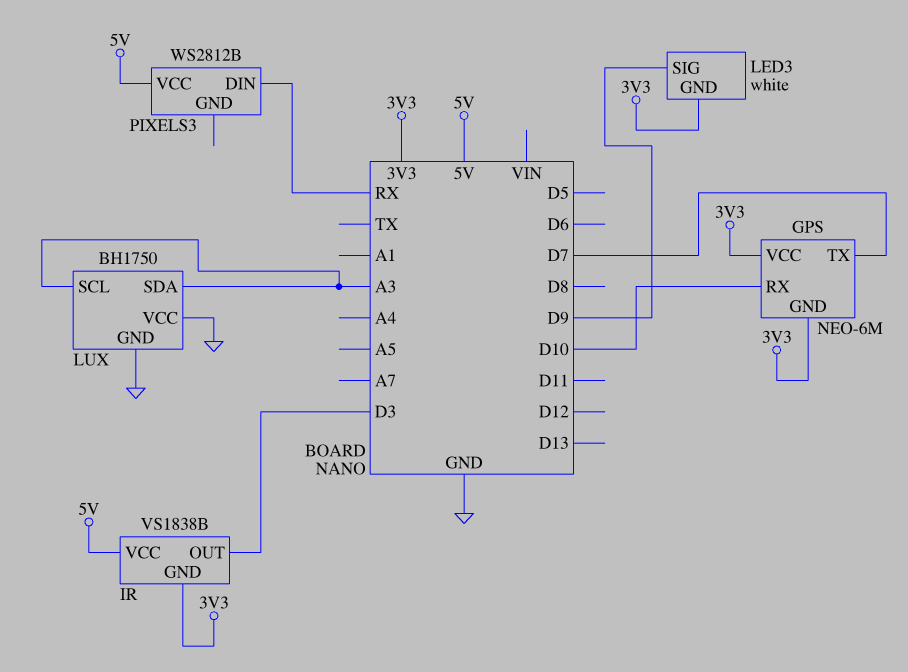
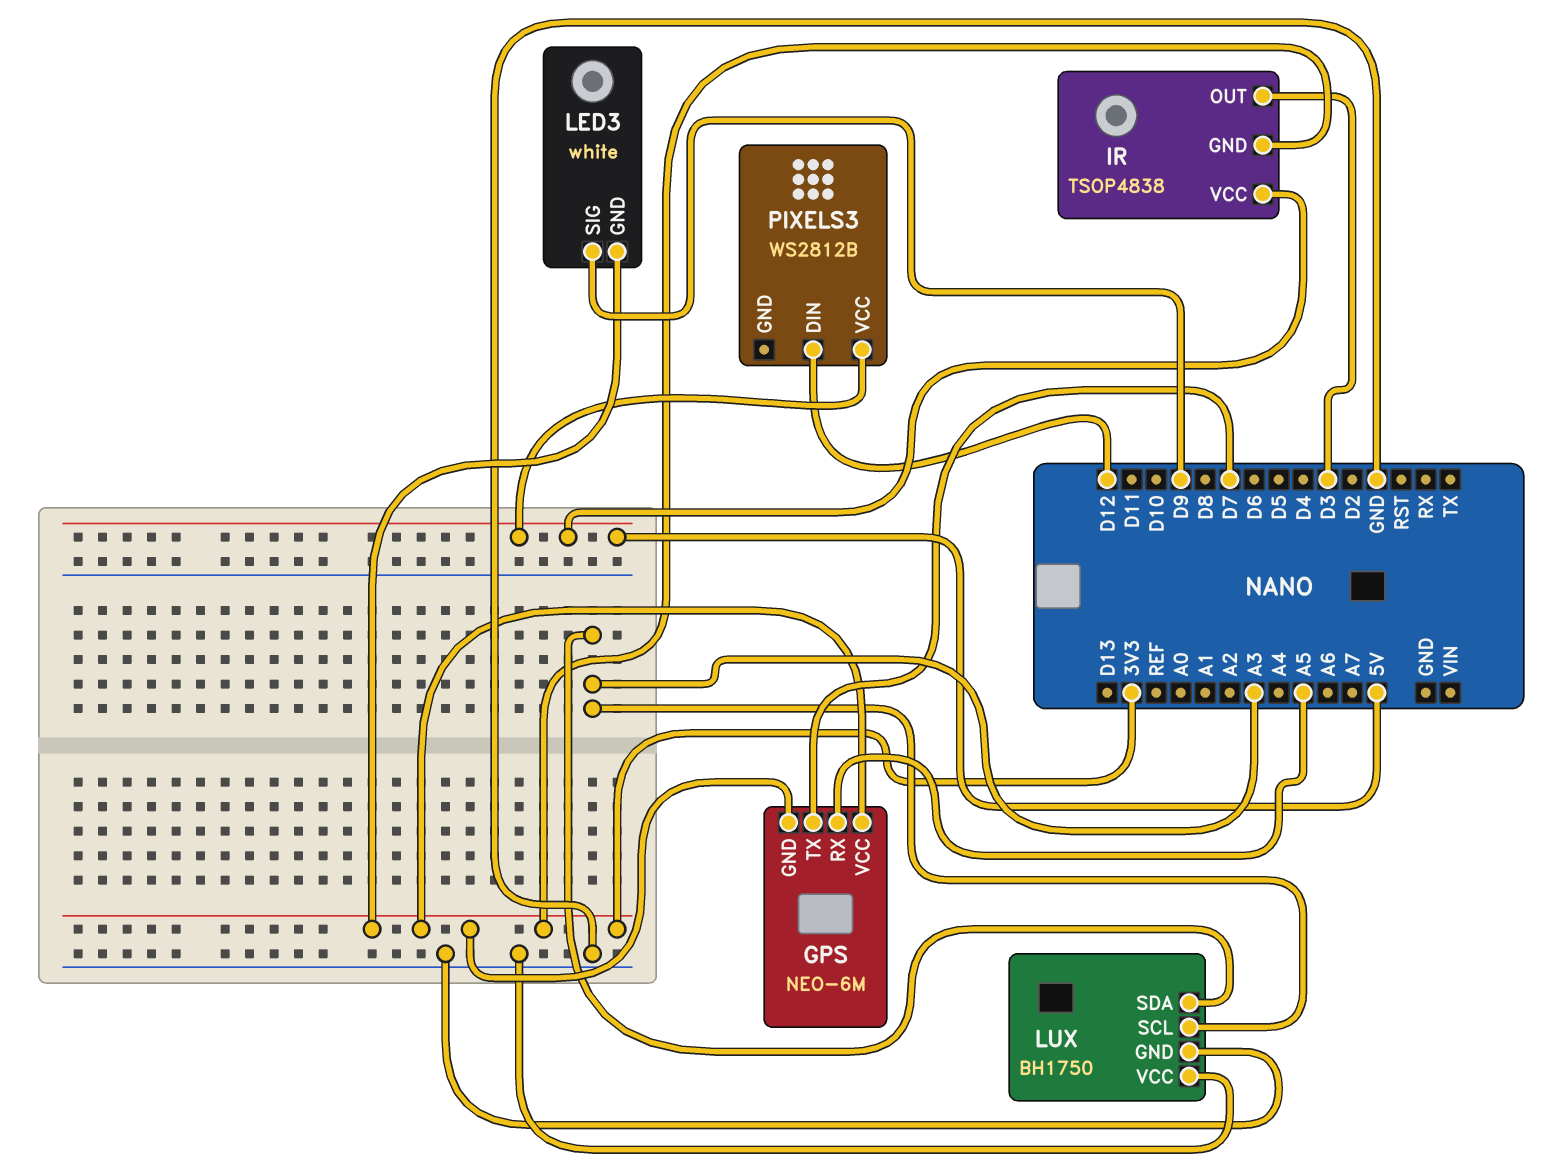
GPS pin RX: D10 -> A5
IR: VS1838B -> TSOP4838
PIXELS3 pin DIN: RX -> D12

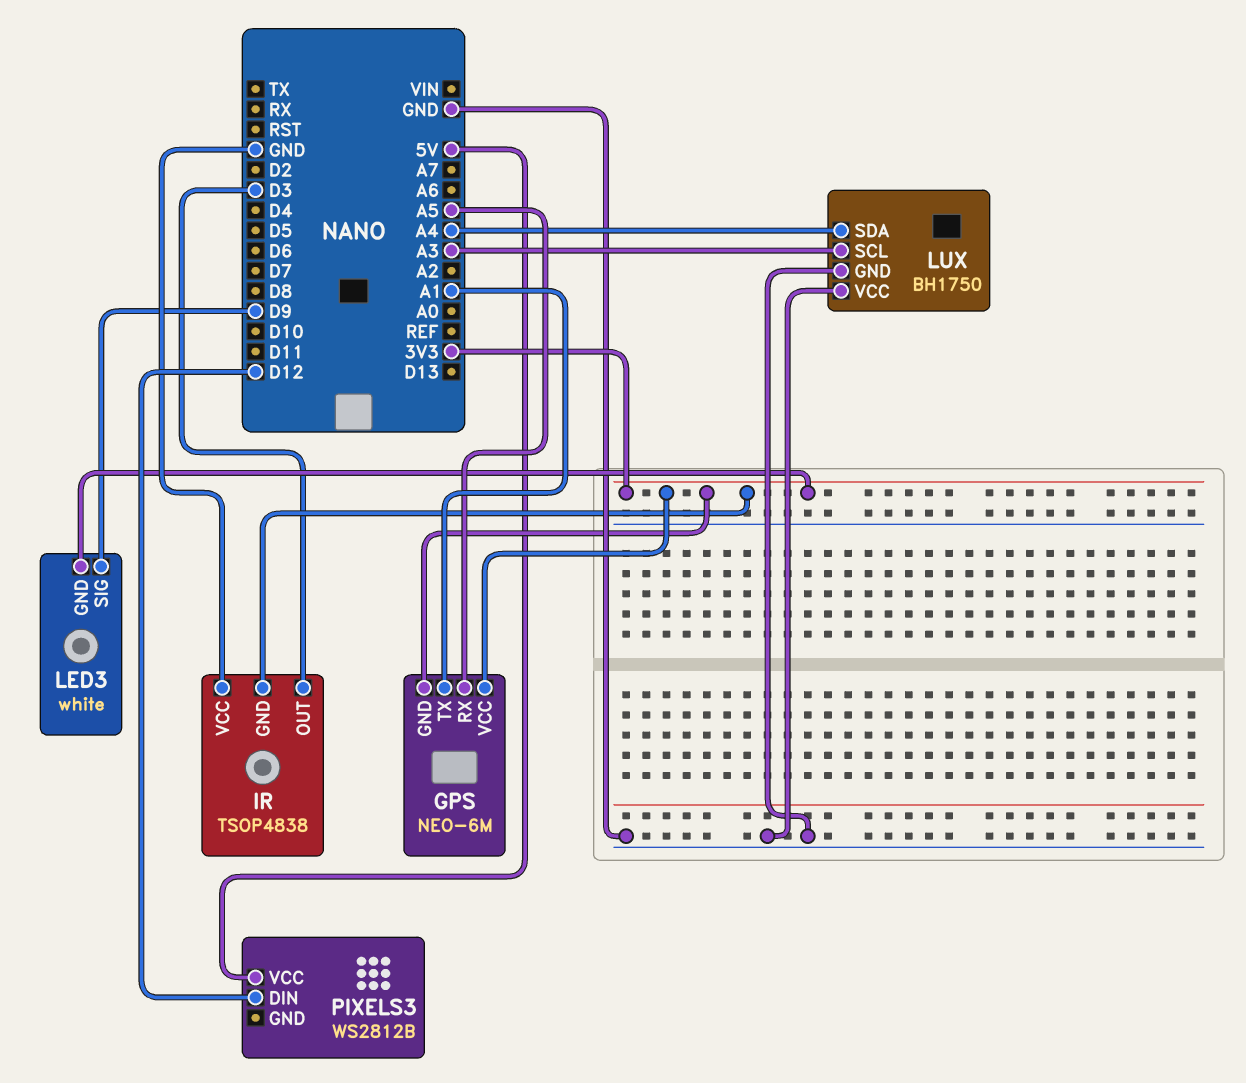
GPS pin TX: D7 -> A1
IR pin VCC: 5V -> GND
LUX pin SDA: A3 -> A4

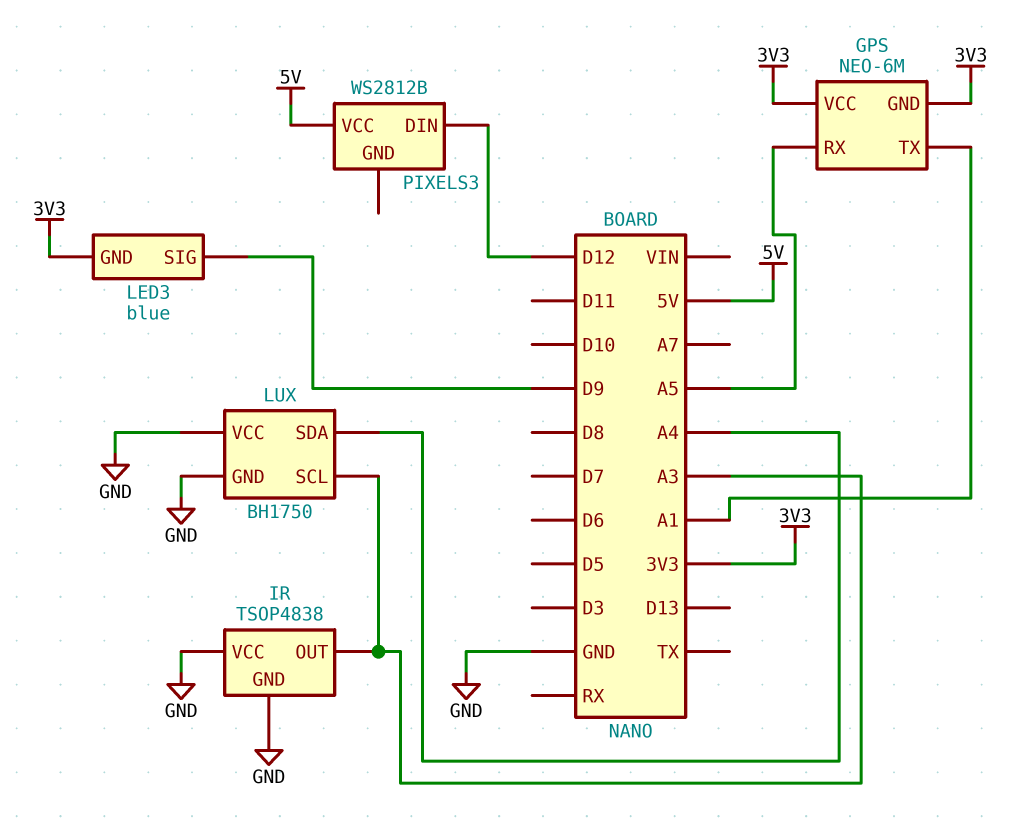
IR pin GND: 3V3 -> GND
IR pin OUT: D3 -> A3
LED3: white -> blue

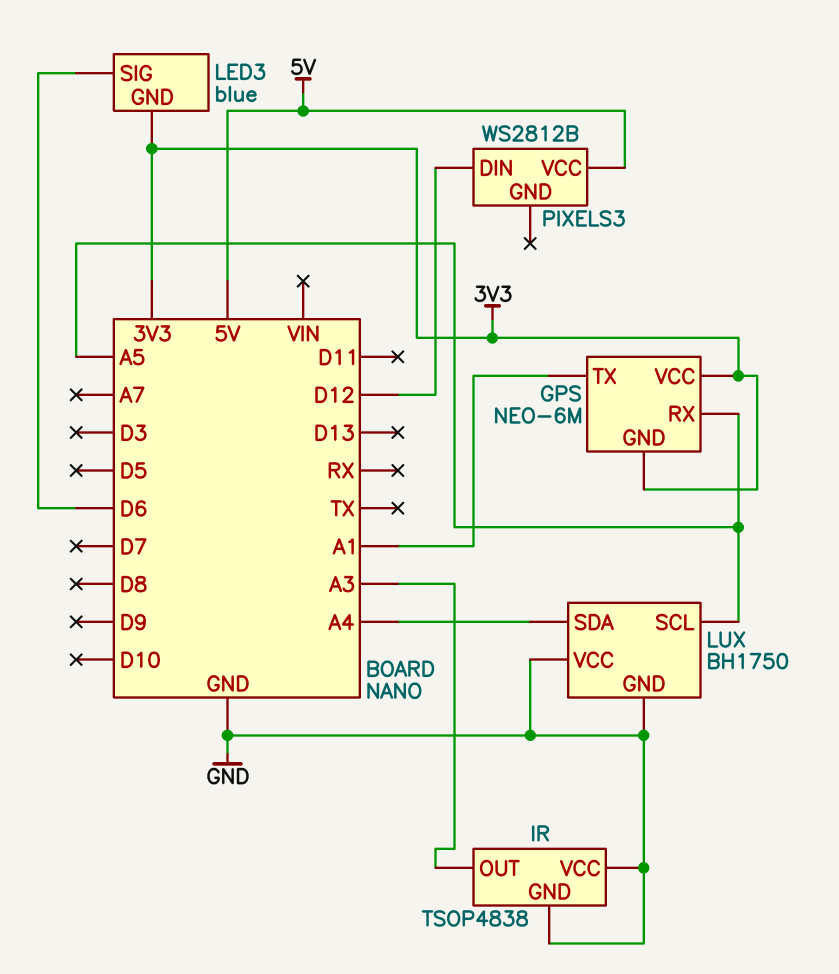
LED3 pin SIG: D9 -> D6
LUX pin SCL: A3 -> A5

